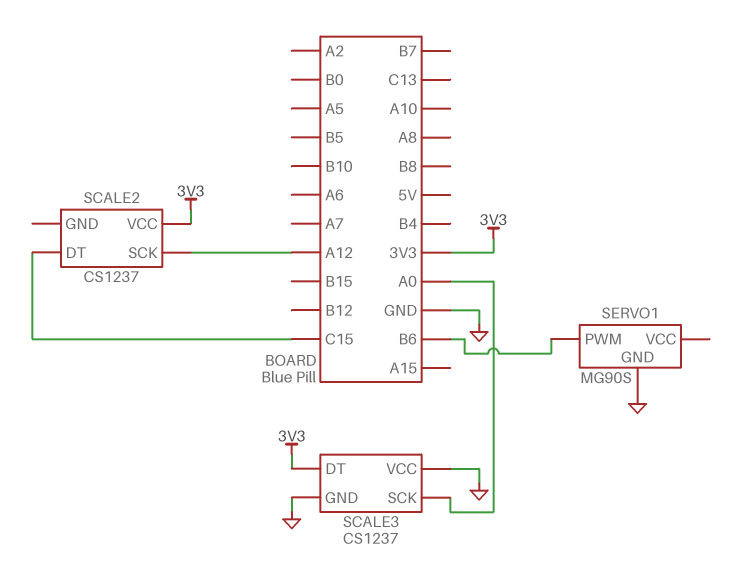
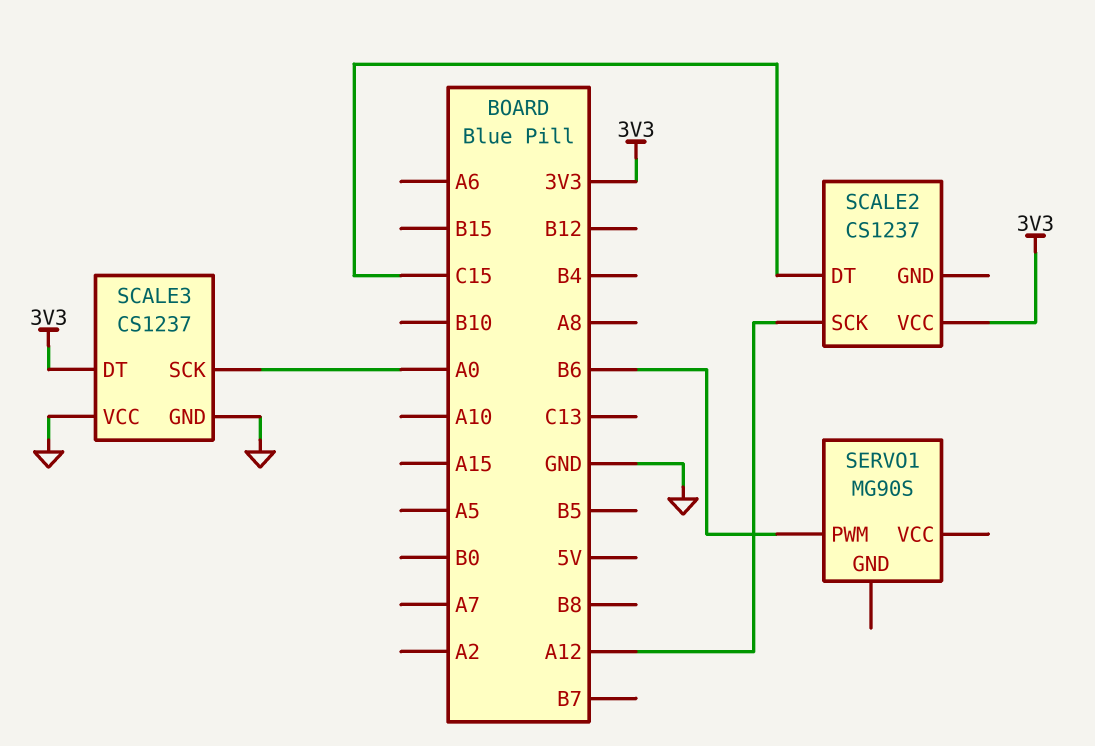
SERVO1 pin GND: GND -> none

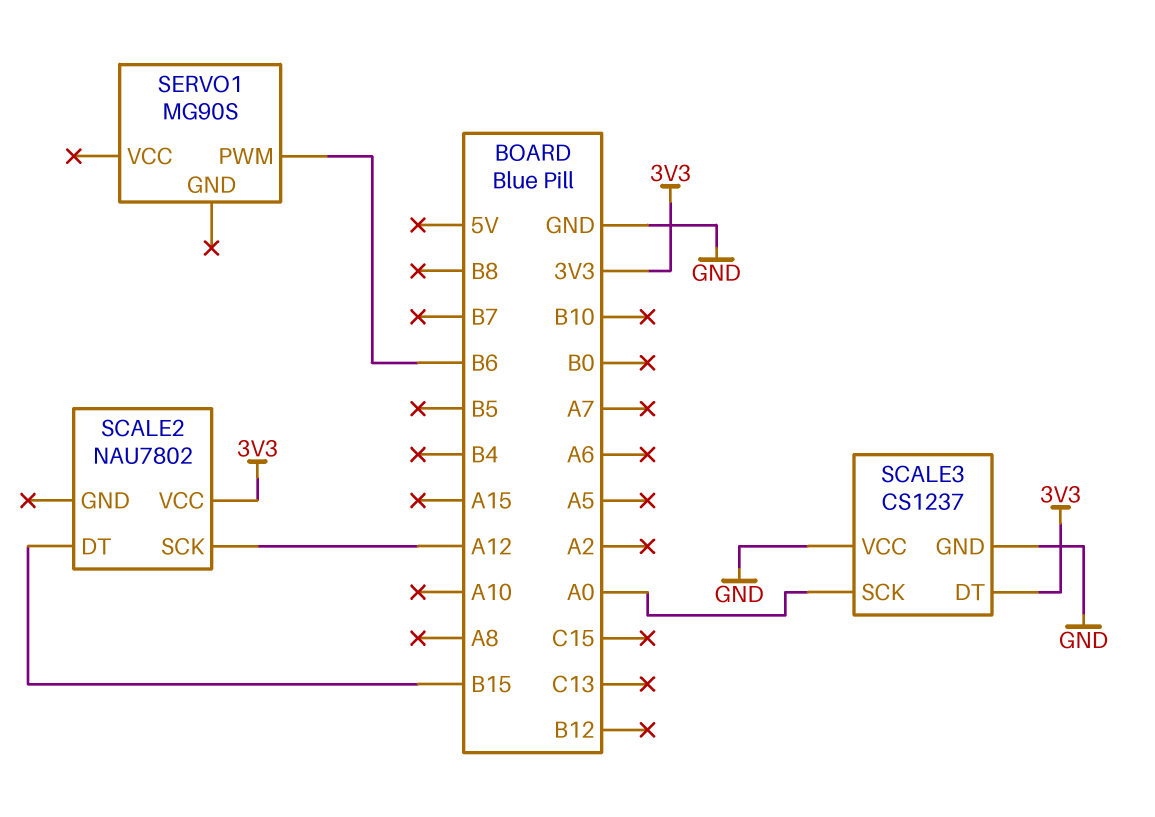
SCALE2: CS1237 -> NAU7802
SCALE2 pin DT: C15 -> B15

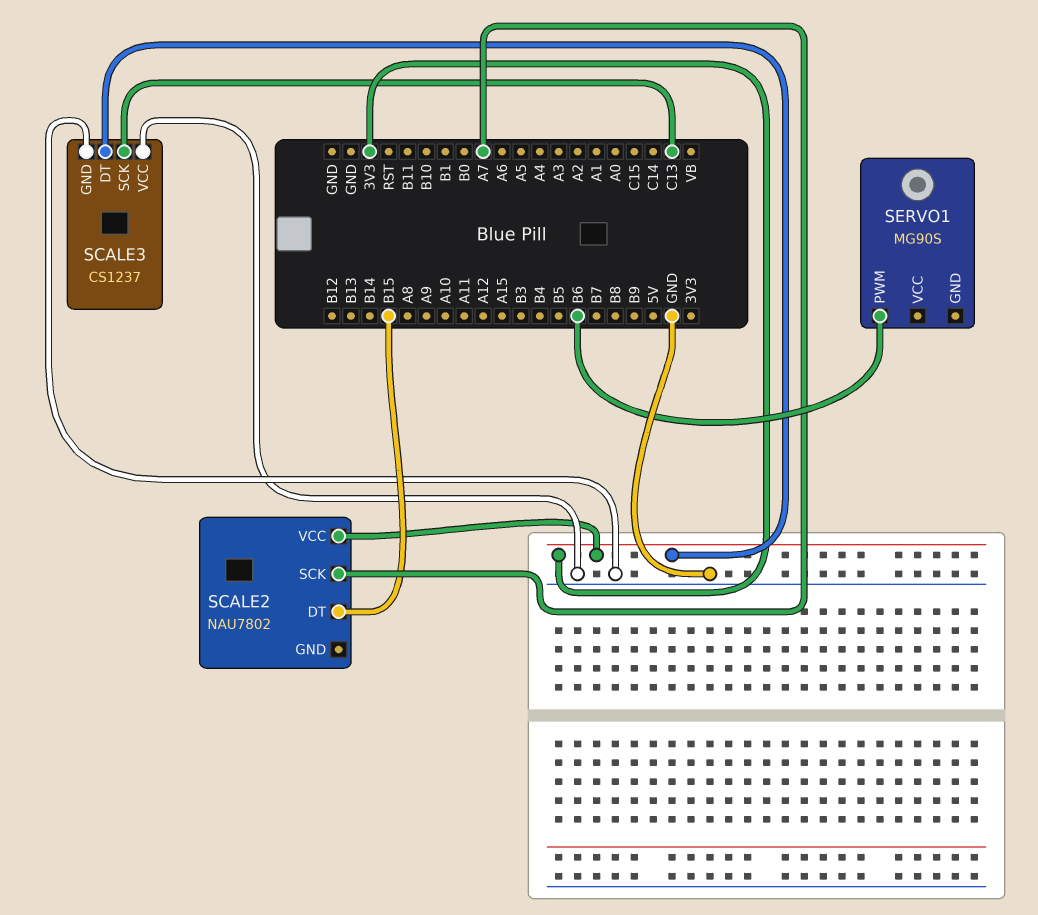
SCALE2 pin SCK: A12 -> A7
SCALE3 pin SCK: A0 -> C13

